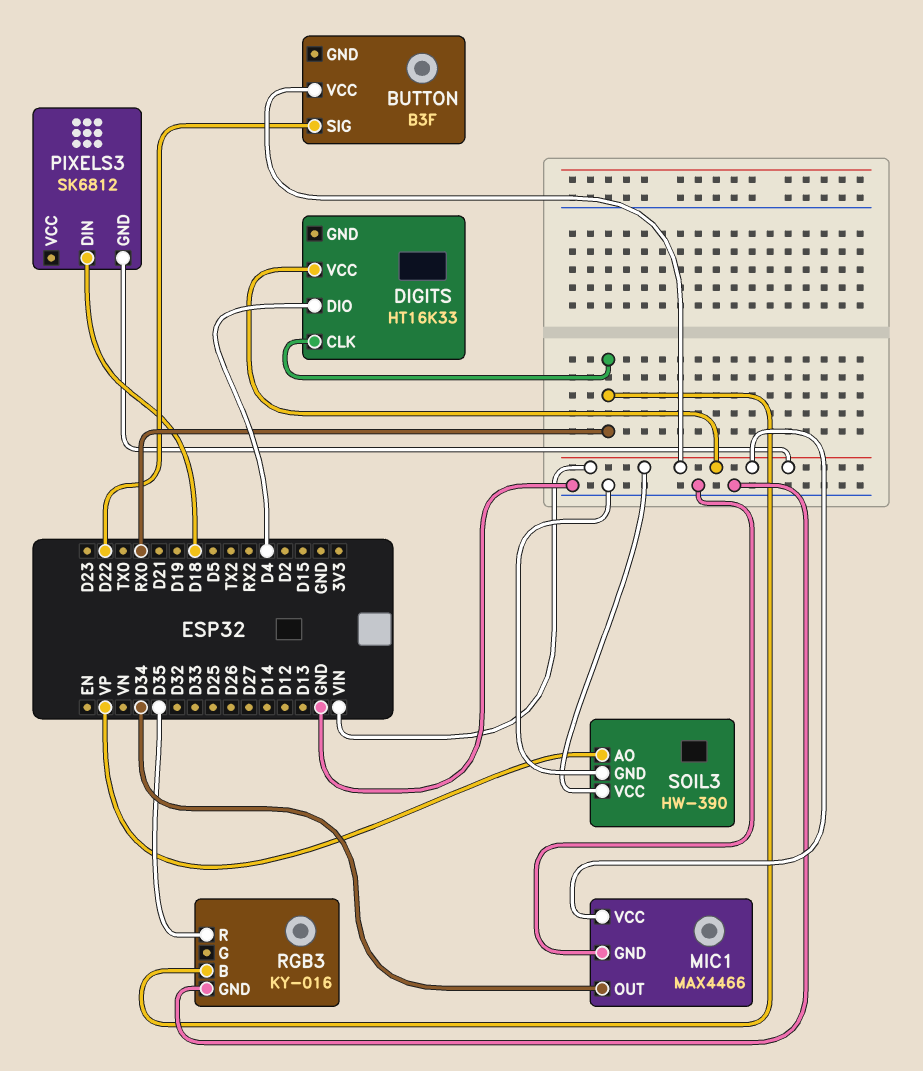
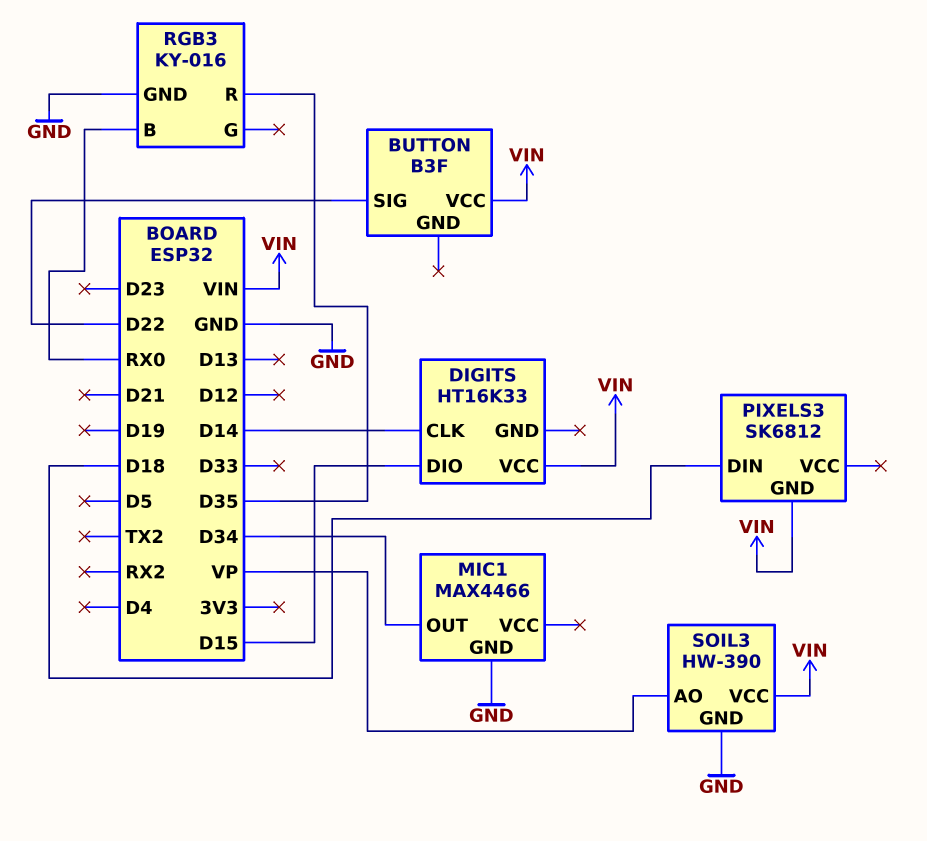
DIGITS pin CLK: RX0 -> D14
DIGITS pin DIO: D4 -> D15
MIC1 pin VCC: VIN -> none

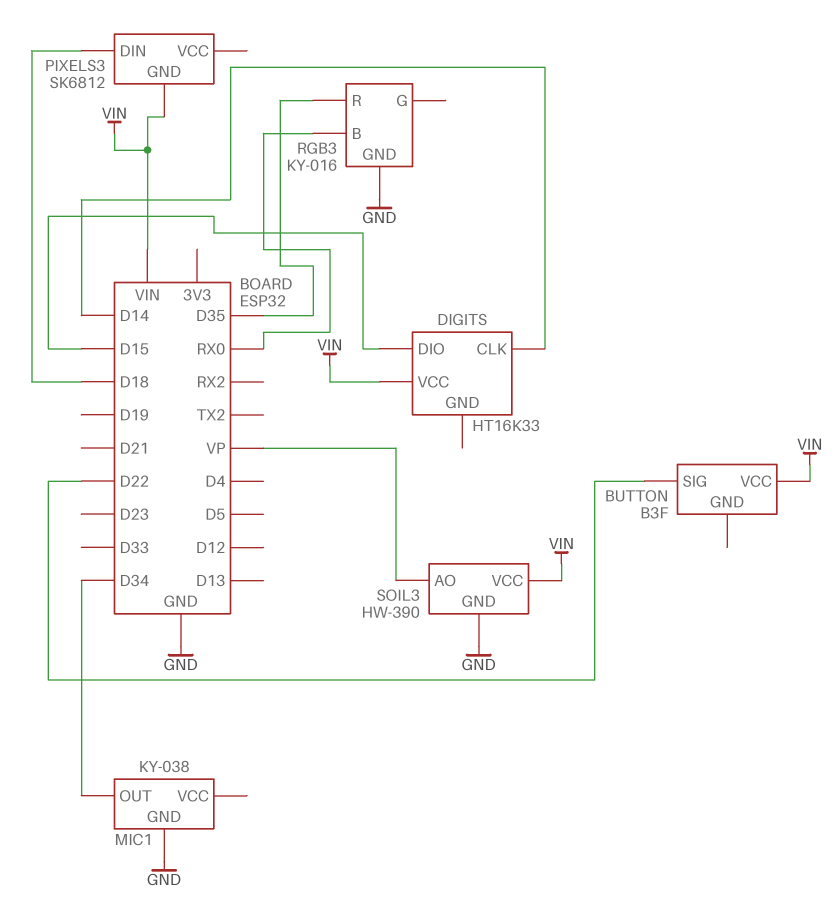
MIC1: MAX4466 -> KY-038

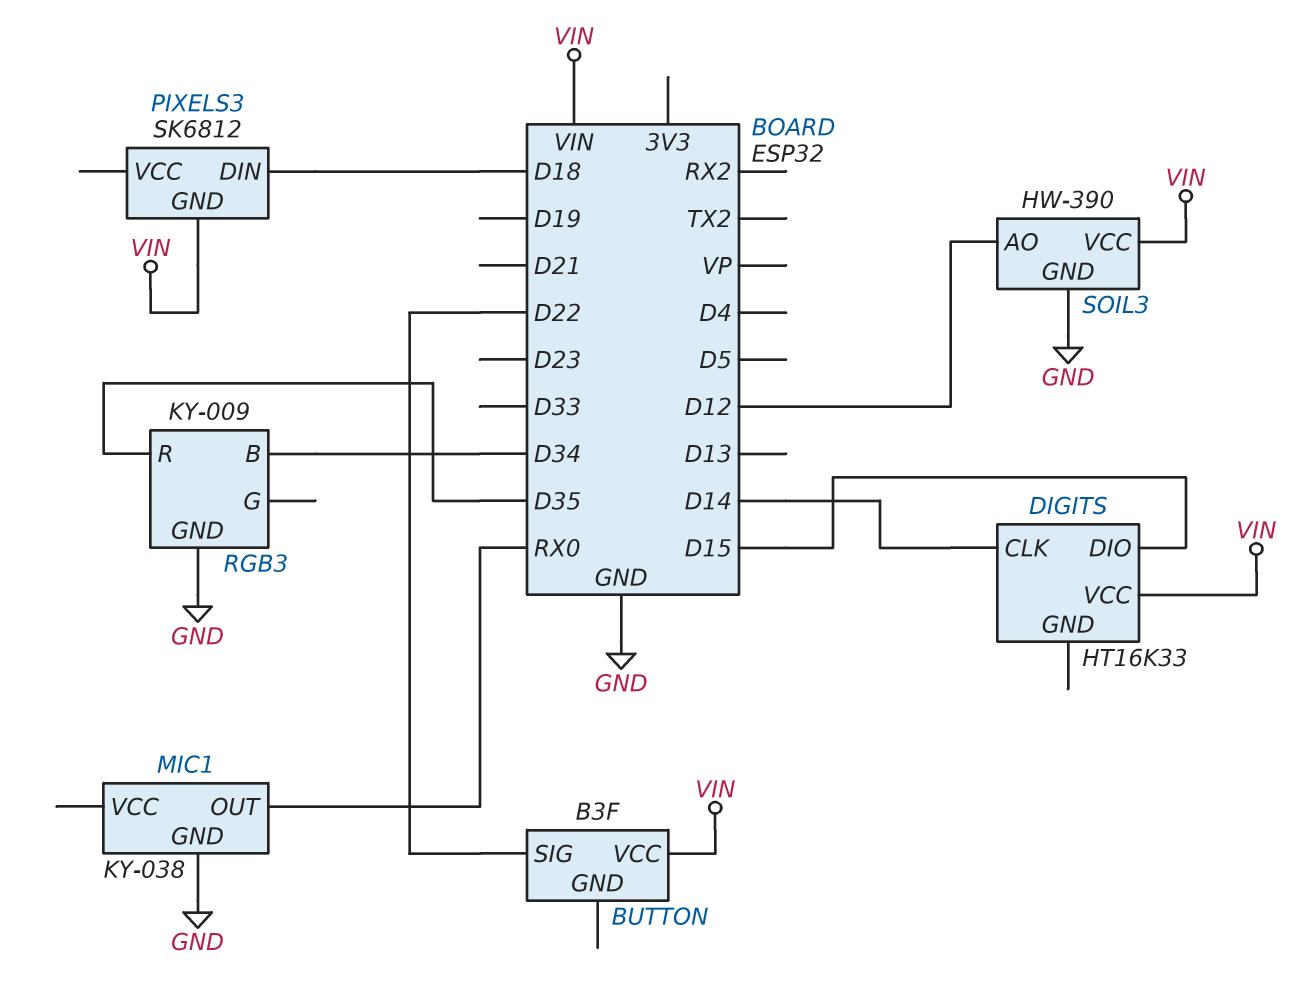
MIC1 pin OUT: D34 -> RX0
RGB3: KY-016 -> KY-009
RGB3 pin B: RX0 -> D34
SOIL3 pin AO: VP -> D12

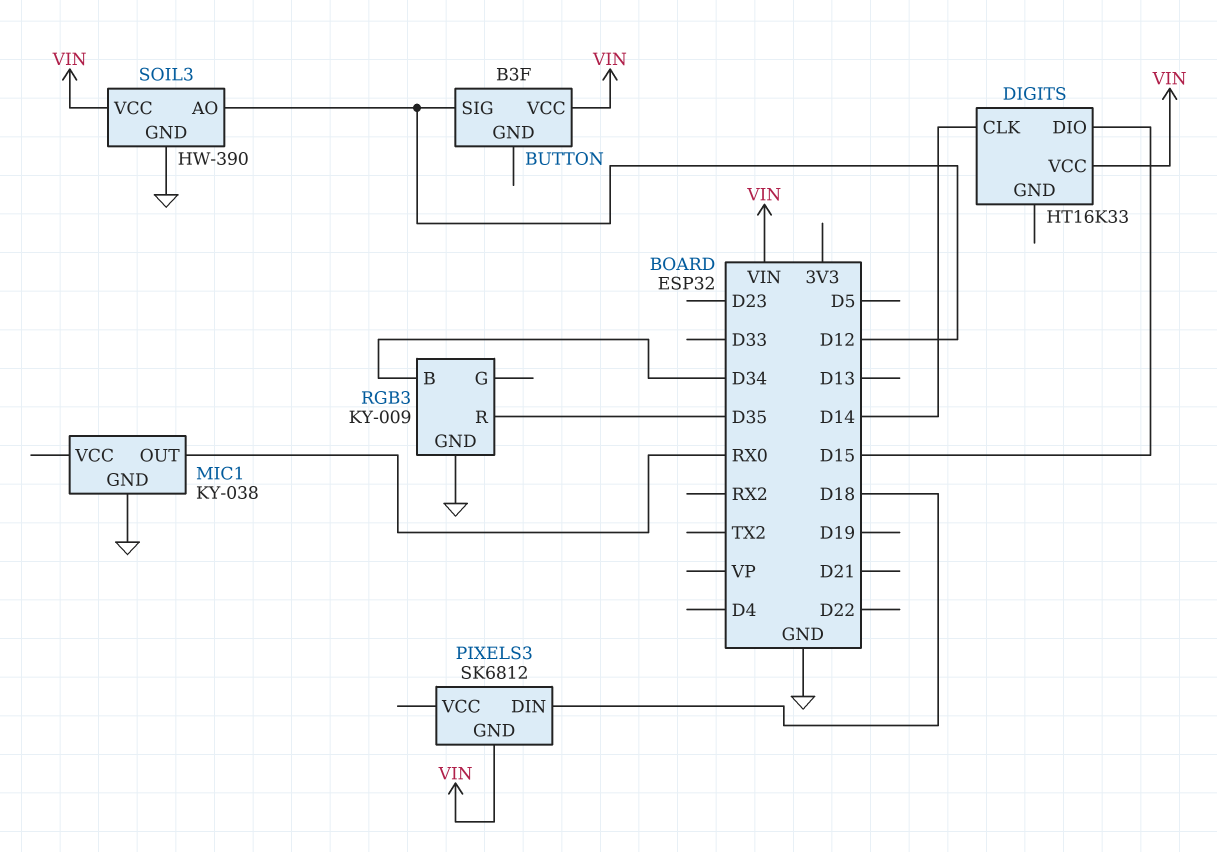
BUTTON pin SIG: D22 -> D12

